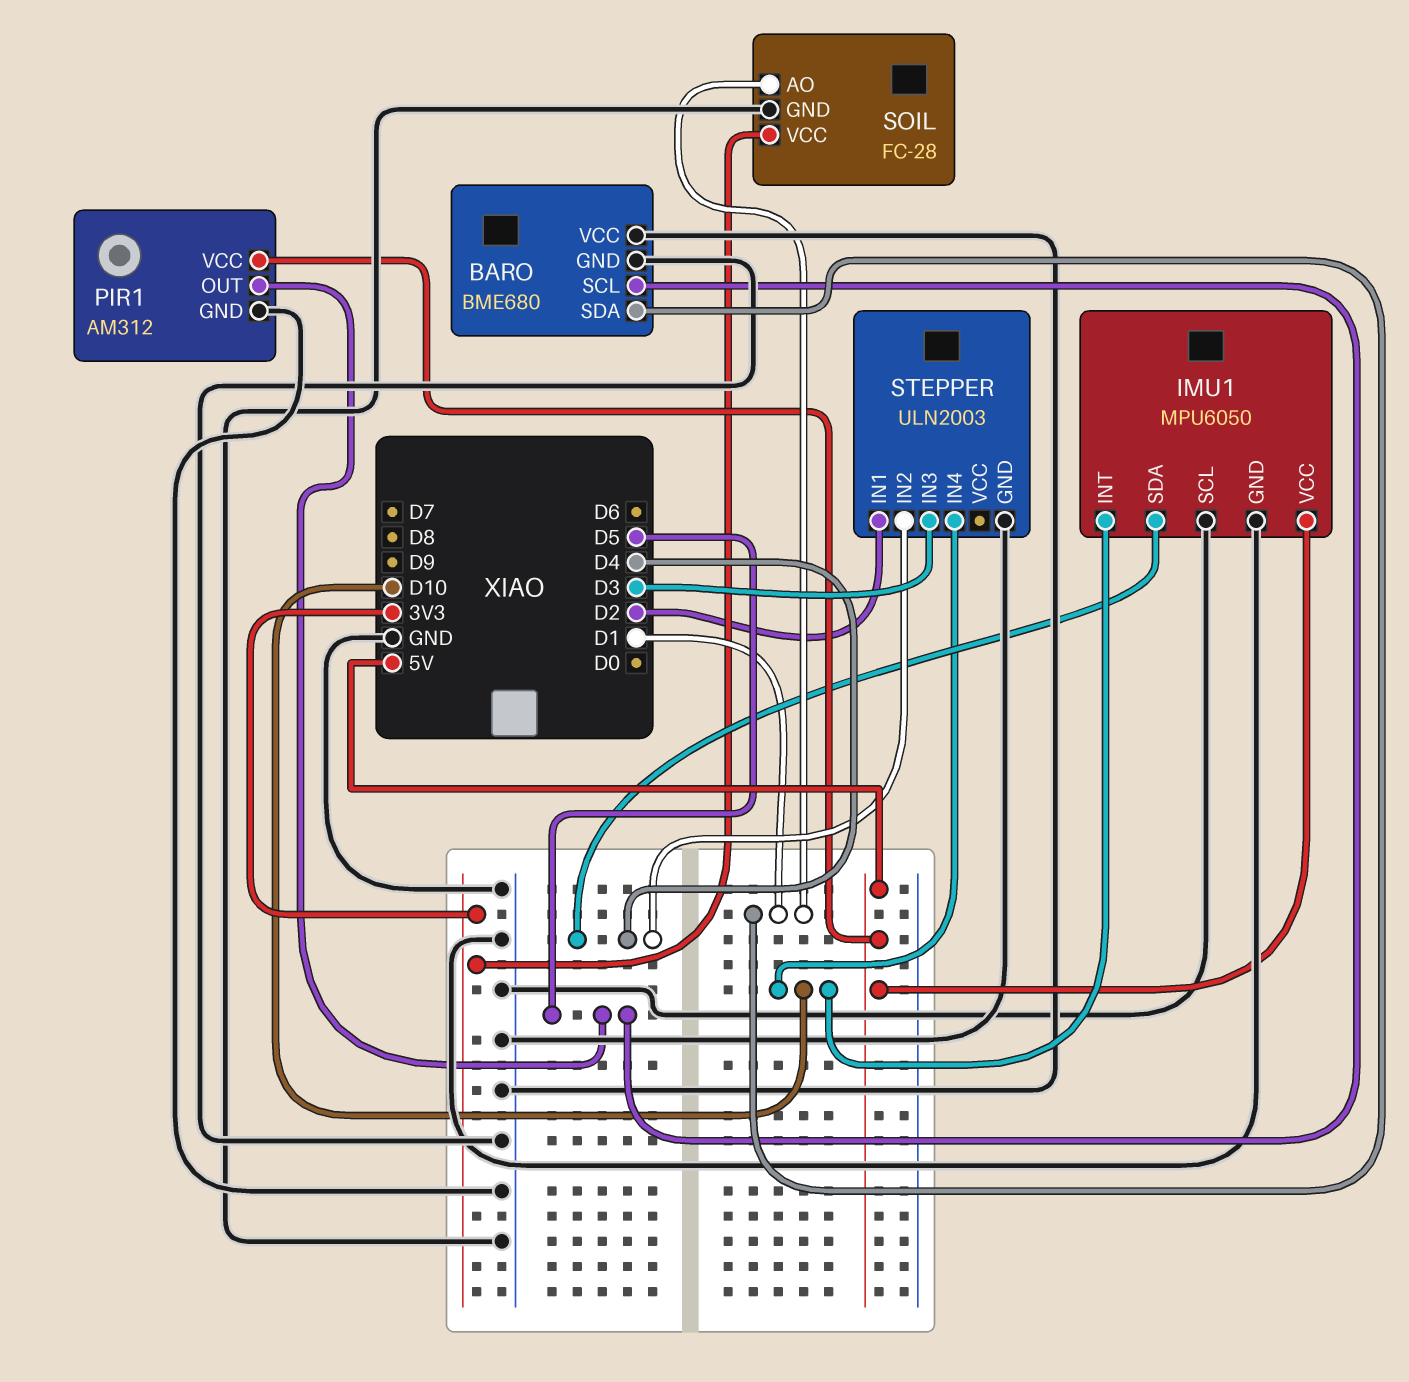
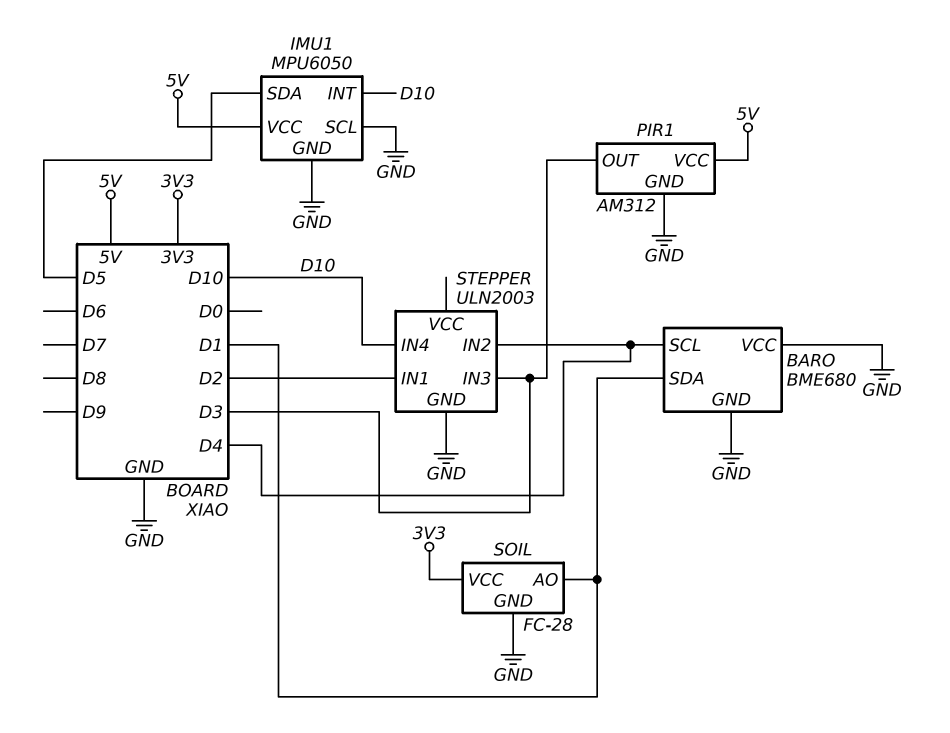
BARO pin SCL: D5 -> D4
IMU1 pin SDA: D4 -> D5
PIR1 pin OUT: D5 -> D3

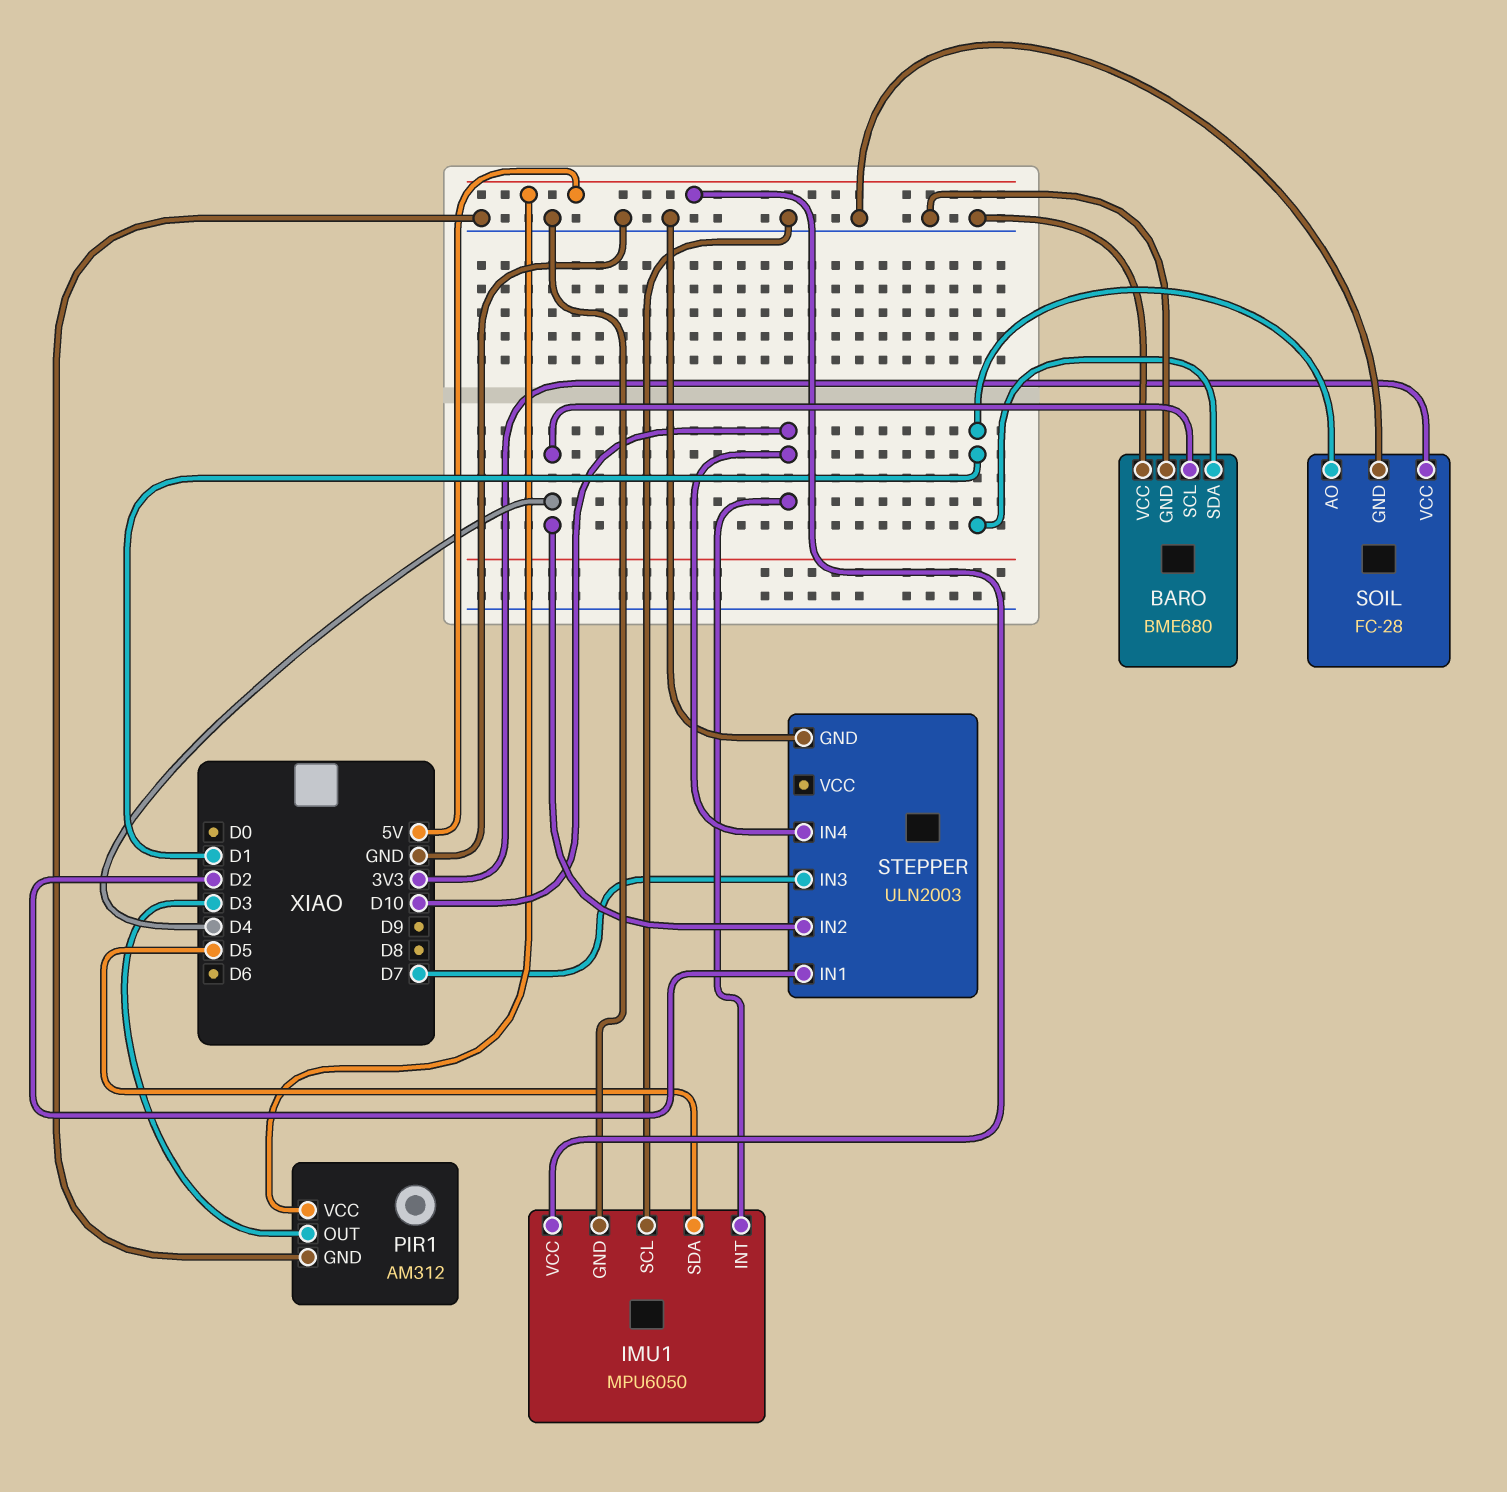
STEPPER pin IN3: D3 -> D7

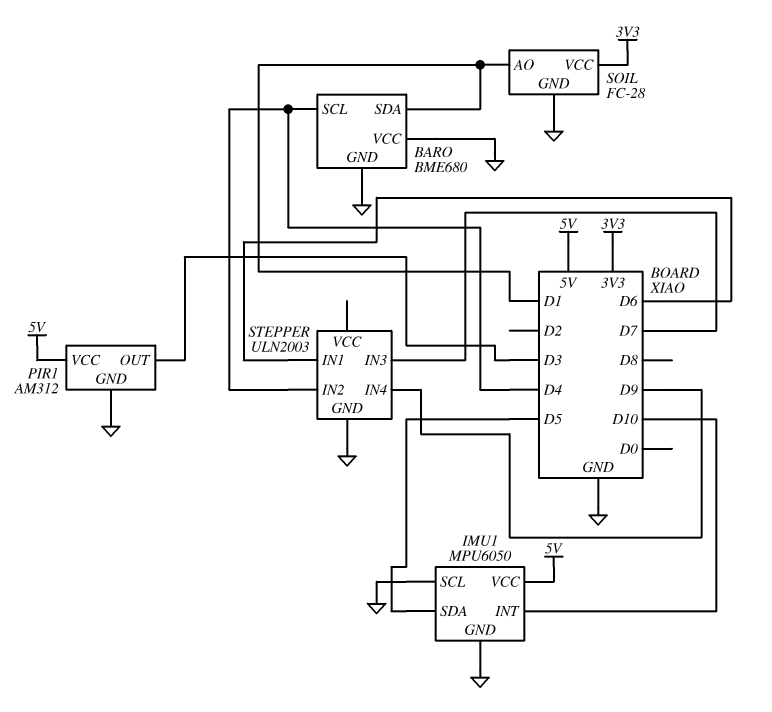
STEPPER pin IN1: D2 -> D6
STEPPER pin IN4: D10 -> D9

